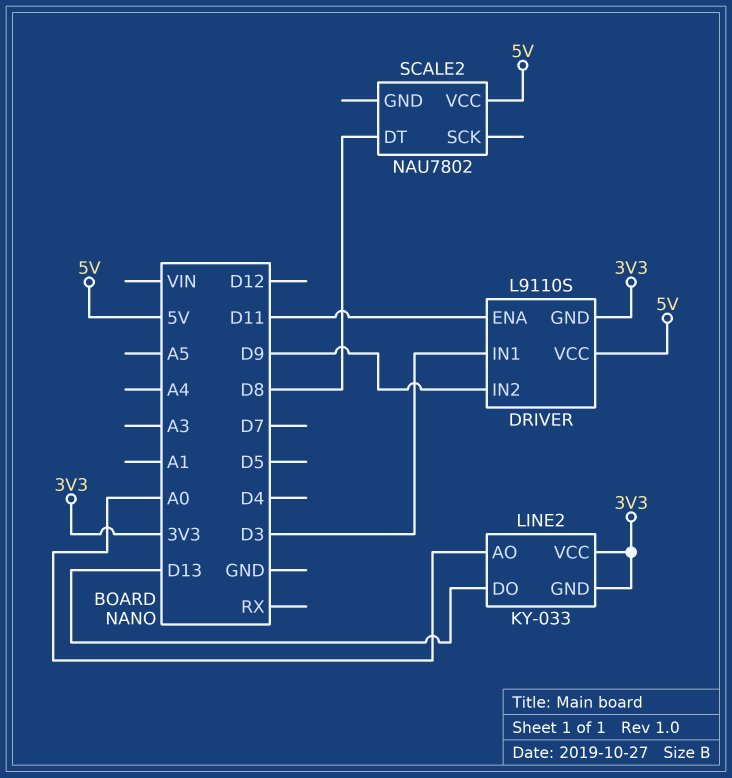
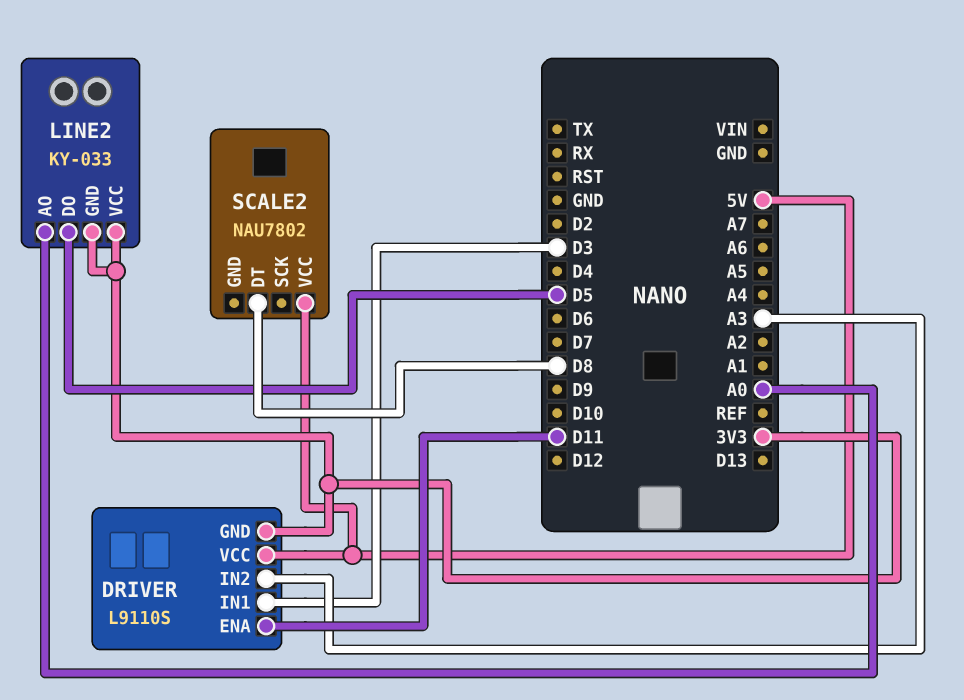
DRIVER pin IN2: D9 -> A3
LINE2 pin DO: D13 -> D5

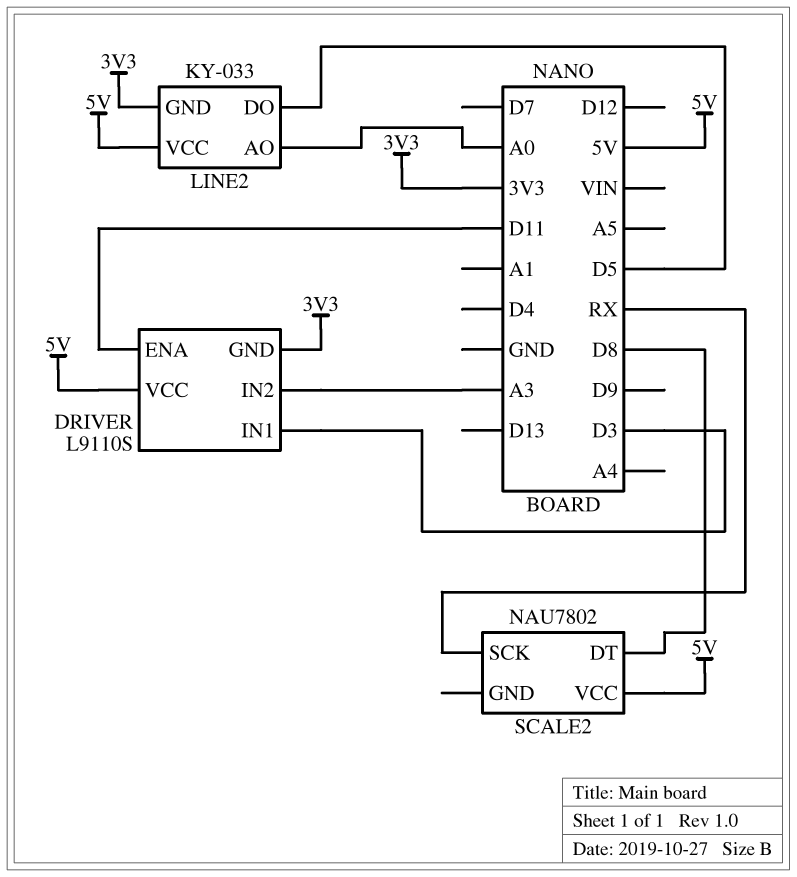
LINE2 pin VCC: 3V3 -> 5V
SCALE2 pin SCK: none -> RX

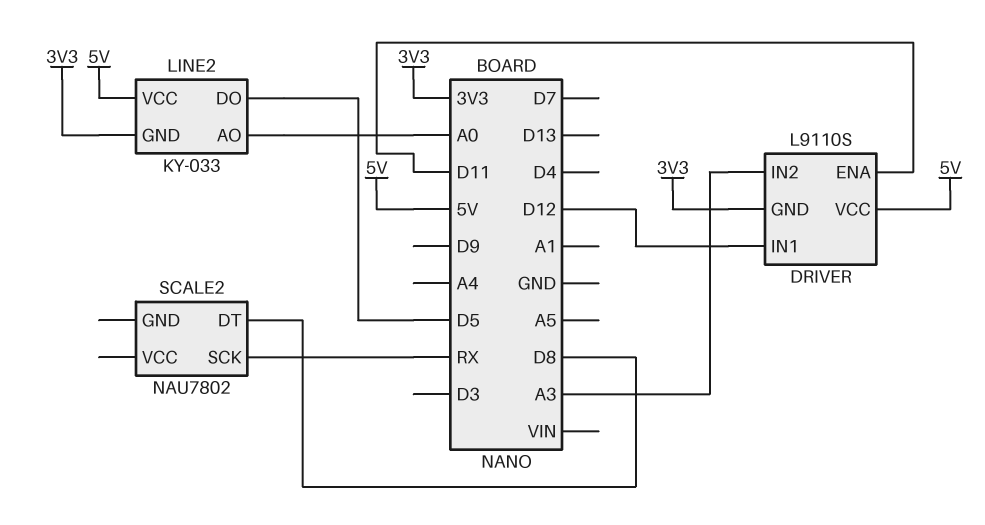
DRIVER pin IN1: D3 -> D12
SCALE2 pin VCC: 5V -> none

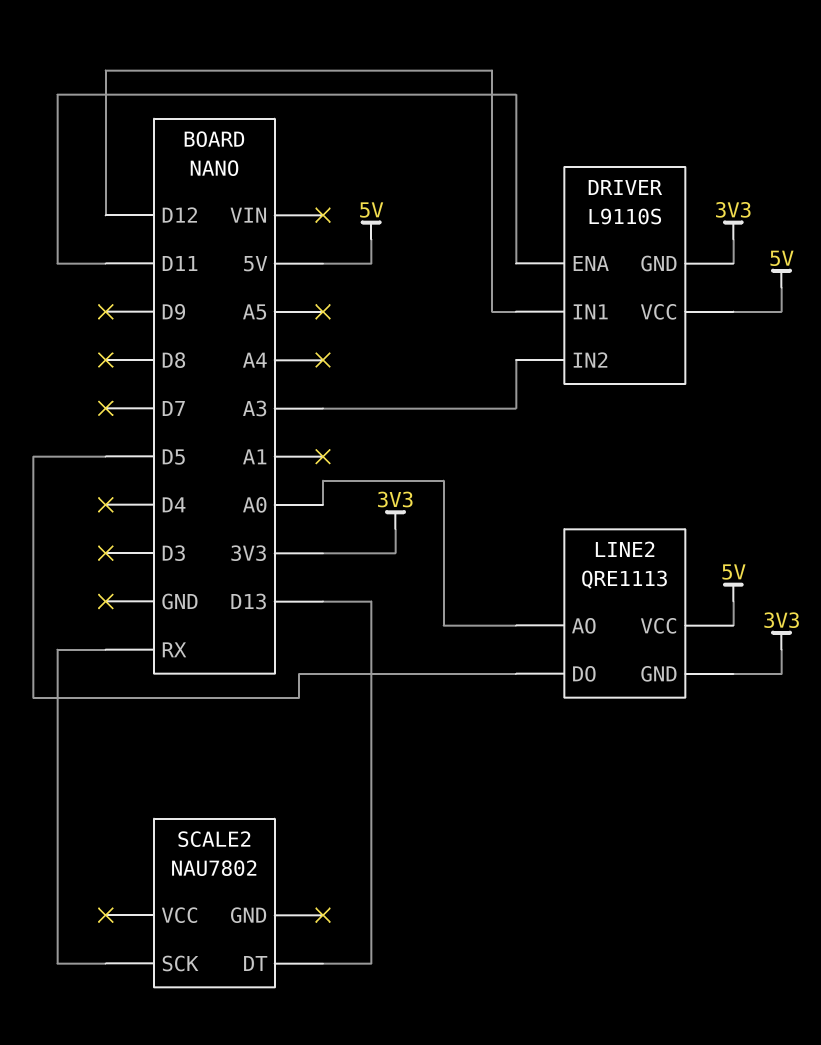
LINE2: KY-033 -> QRE1113
SCALE2 pin DT: D8 -> D13

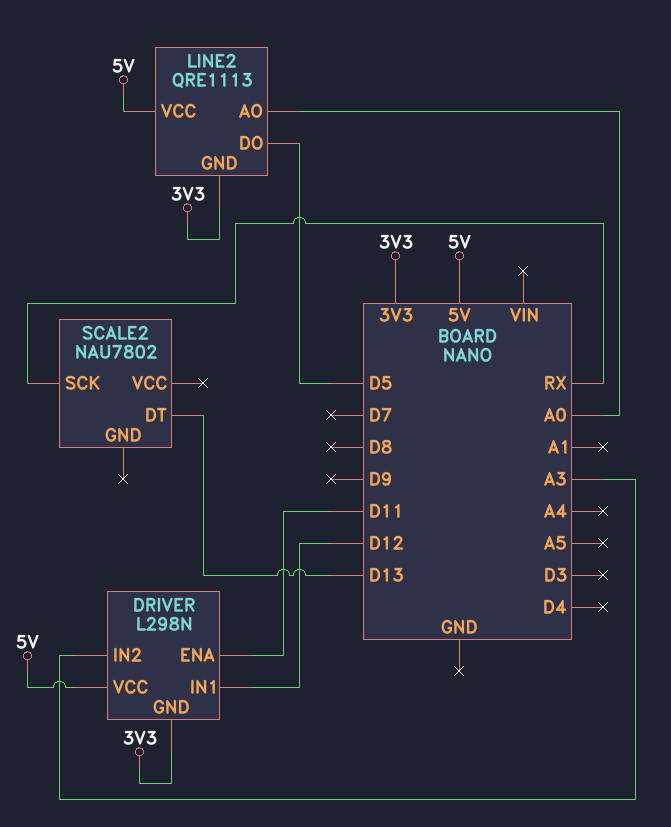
DRIVER: L9110S -> L298N

